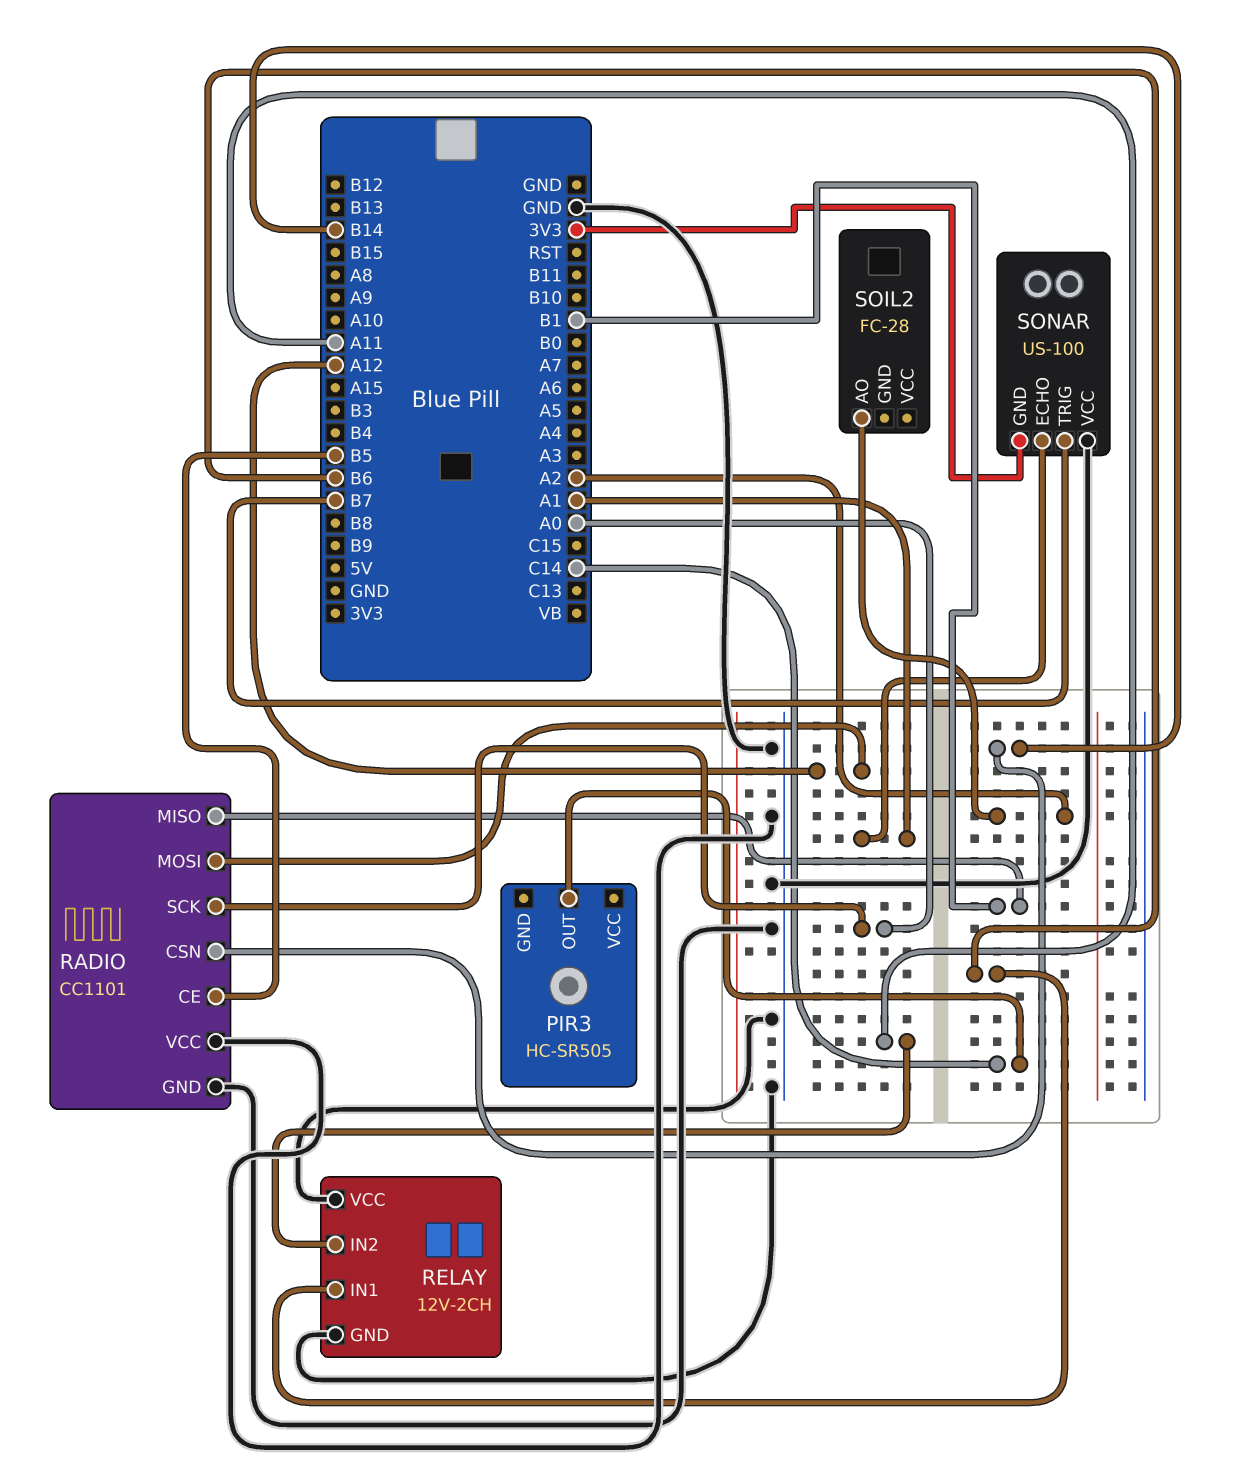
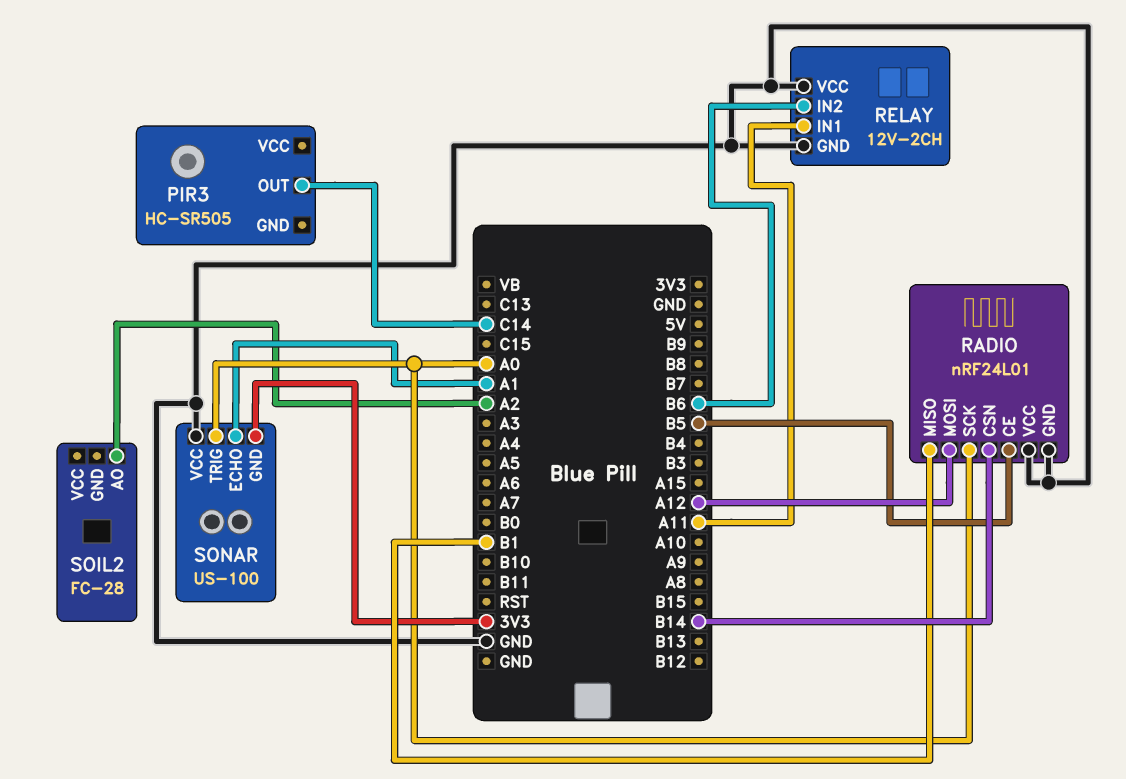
RADIO: CC1101 -> nRF24L01
RELAY pin IN1: B6 -> A11
RELAY pin IN2: A11 -> B6
SONAR pin TRIG: B7 -> A0

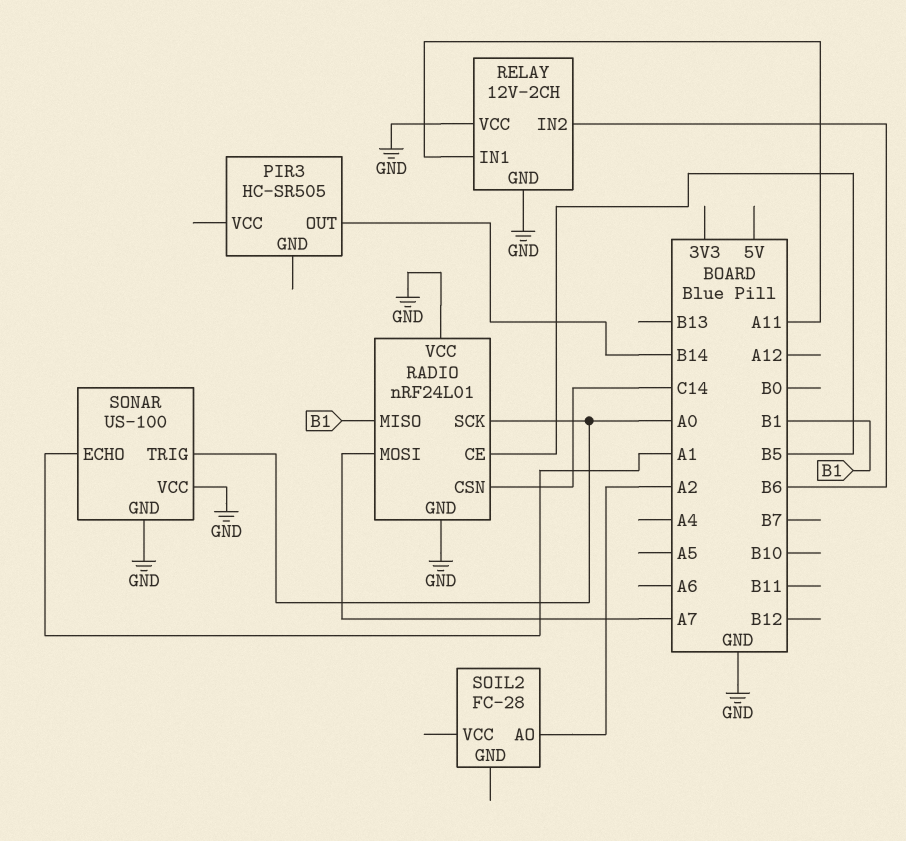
PIR3 pin OUT: C14 -> B14
RADIO pin CSN: B14 -> C14
RADIO pin MOSI: A12 -> A7
SONAR pin GND: 3V3 -> GND

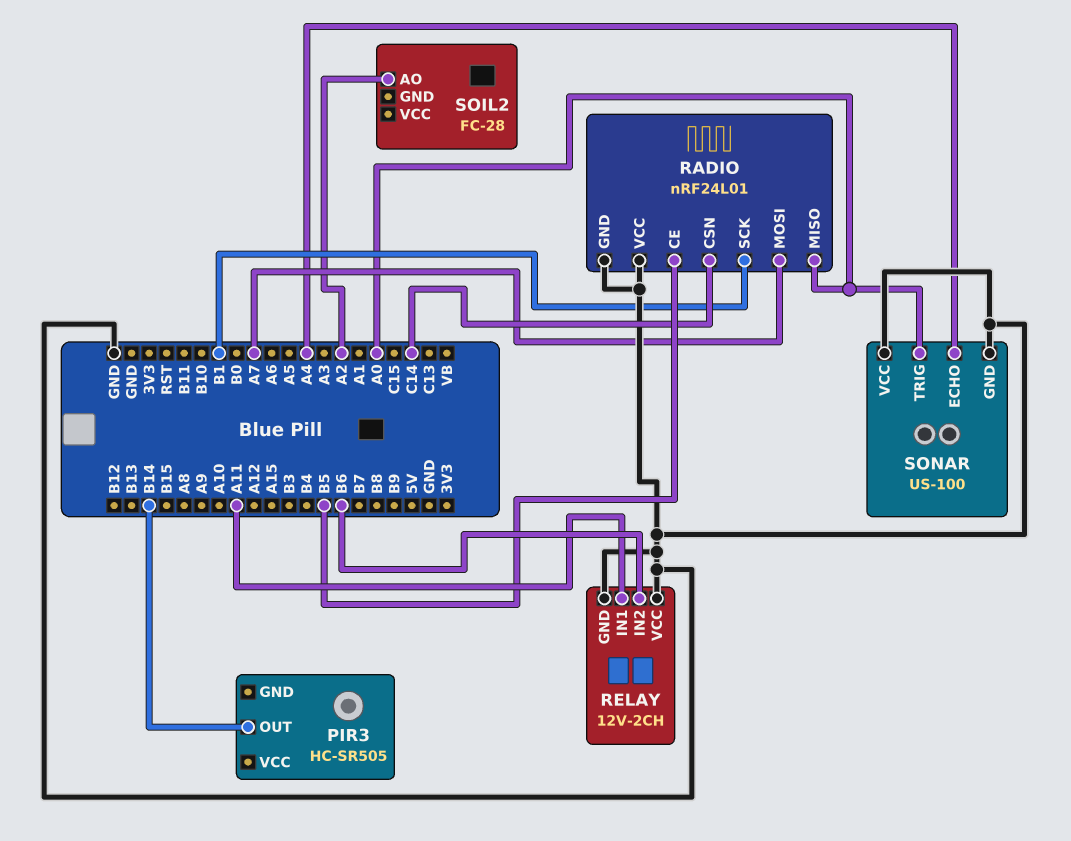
RADIO pin MISO: B1 -> A0
RADIO pin SCK: A0 -> B1
SONAR pin ECHO: A1 -> A4

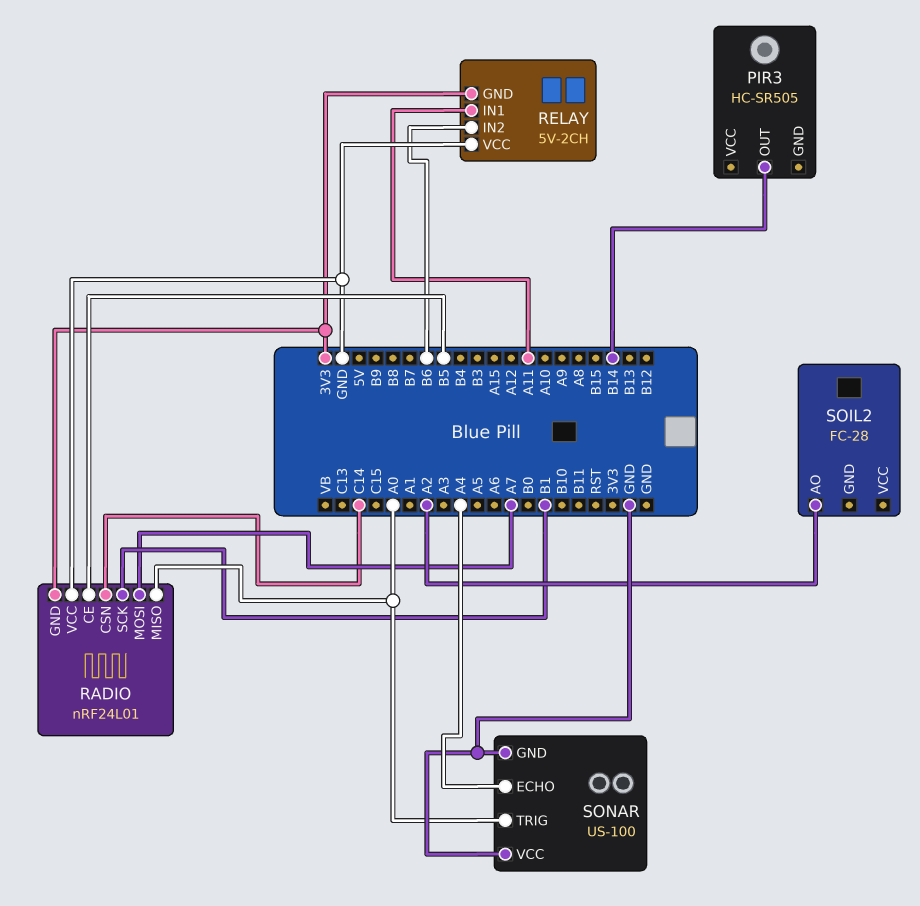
RADIO pin GND: GND -> 3V3
RELAY: 12V-2CH -> 5V-2CH
RELAY pin GND: GND -> 3V3

